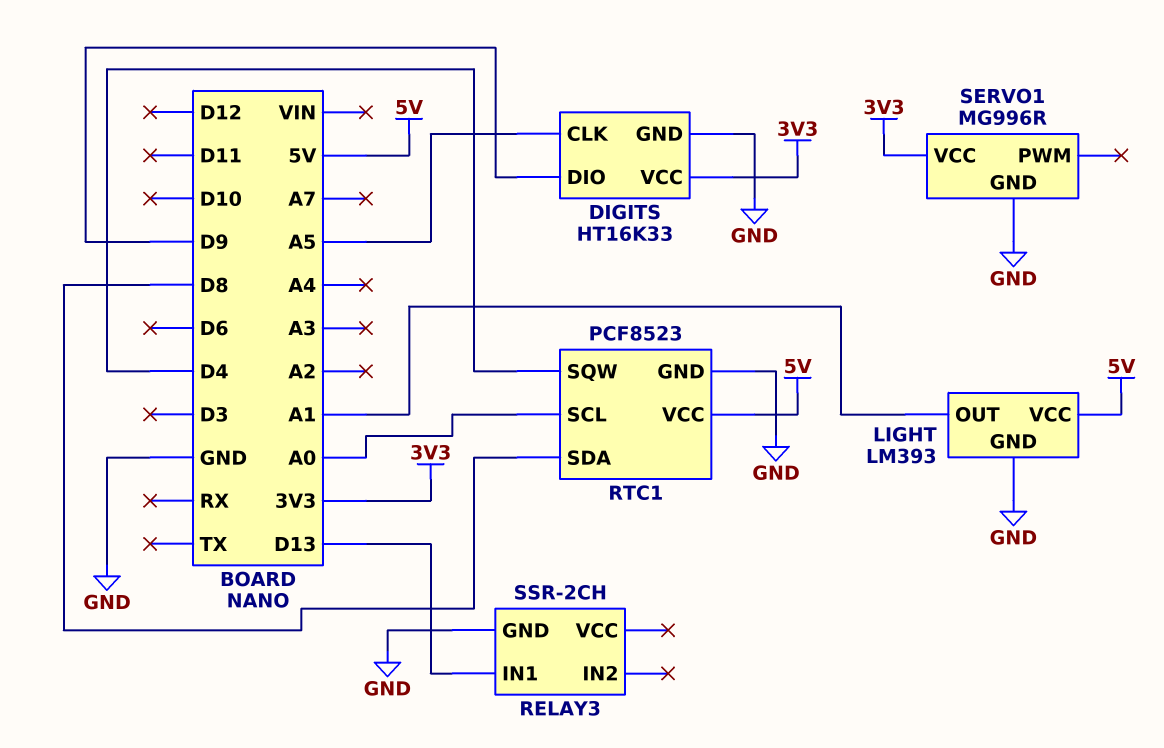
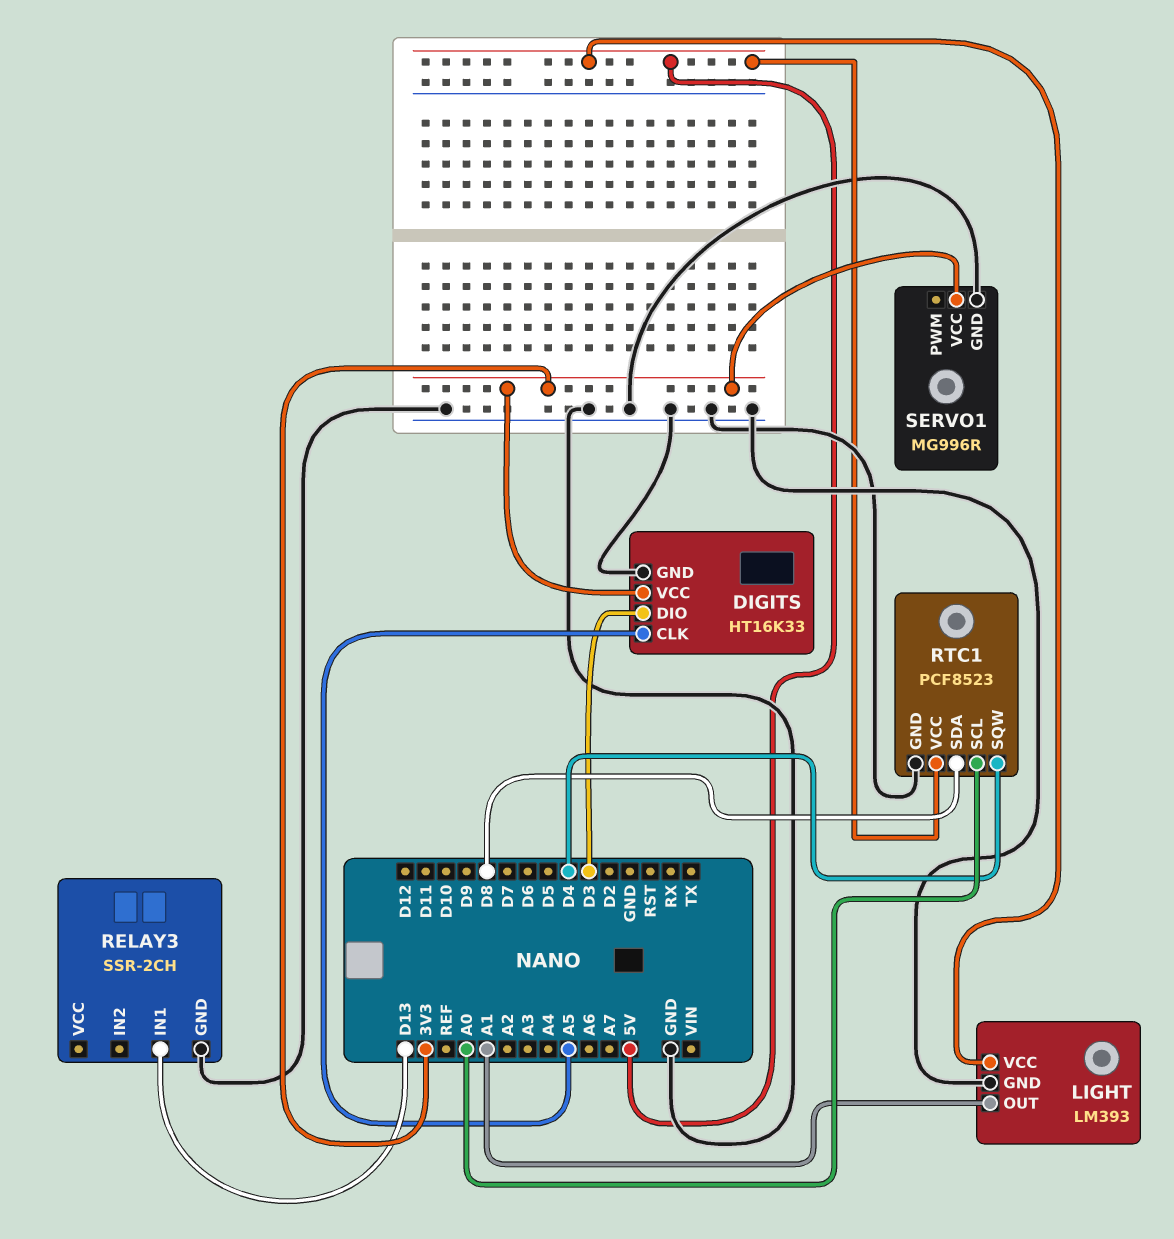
DIGITS pin DIO: D9 -> D3

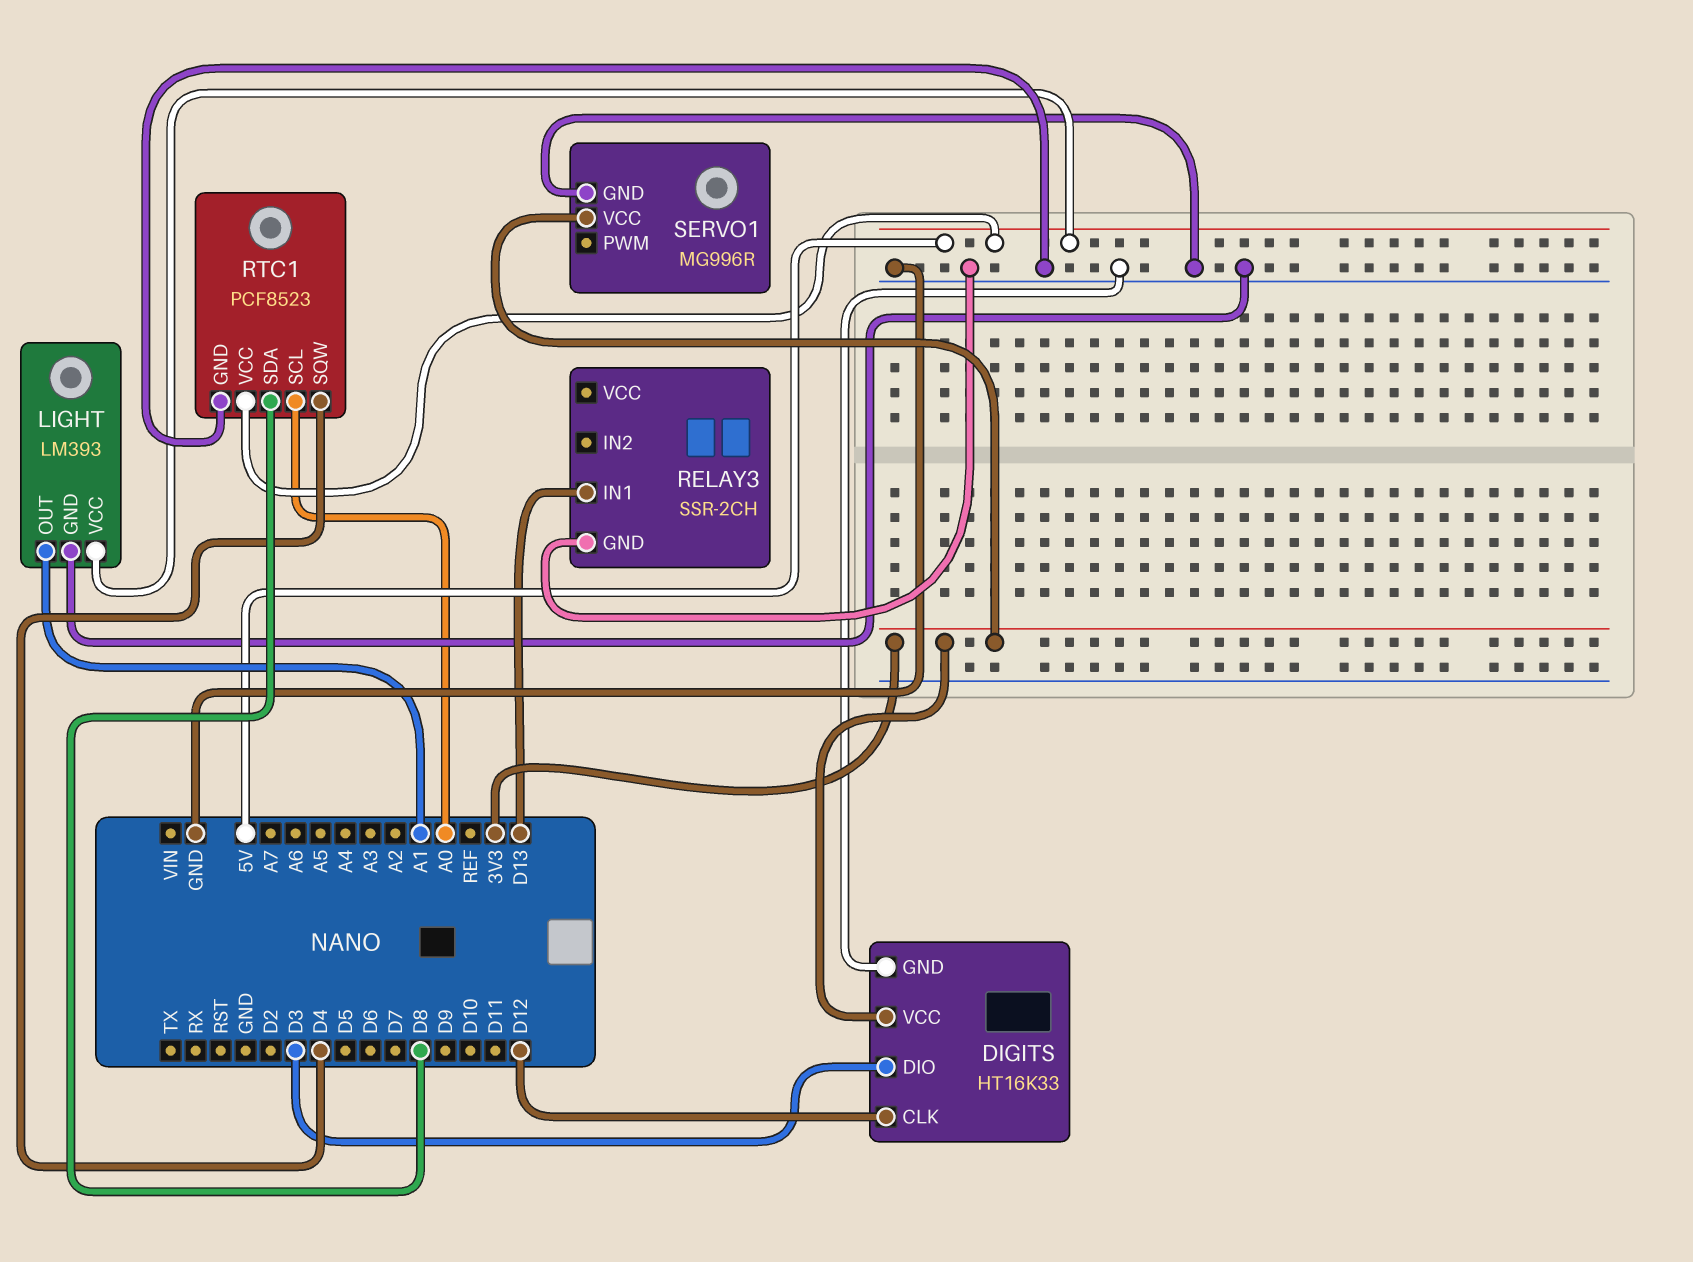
DIGITS pin CLK: A5 -> D12

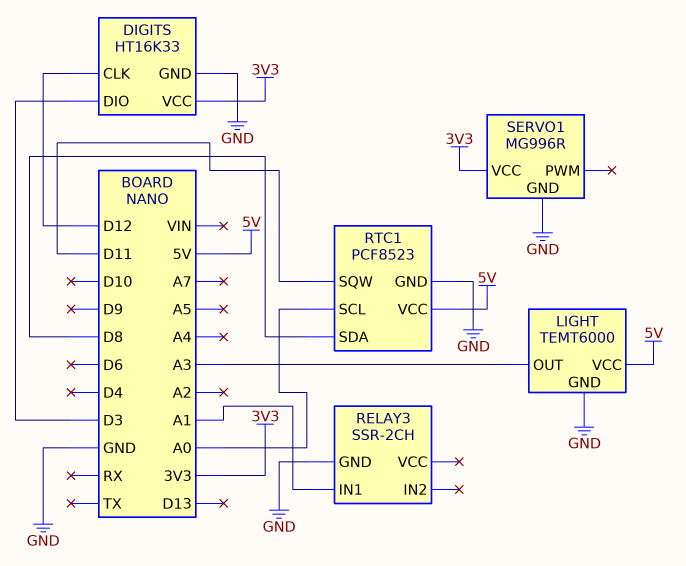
LIGHT: LM393 -> TEMT6000
LIGHT pin OUT: A1 -> A3
RELAY3 pin IN1: D13 -> A1
RTC1 pin SQW: D4 -> D11

